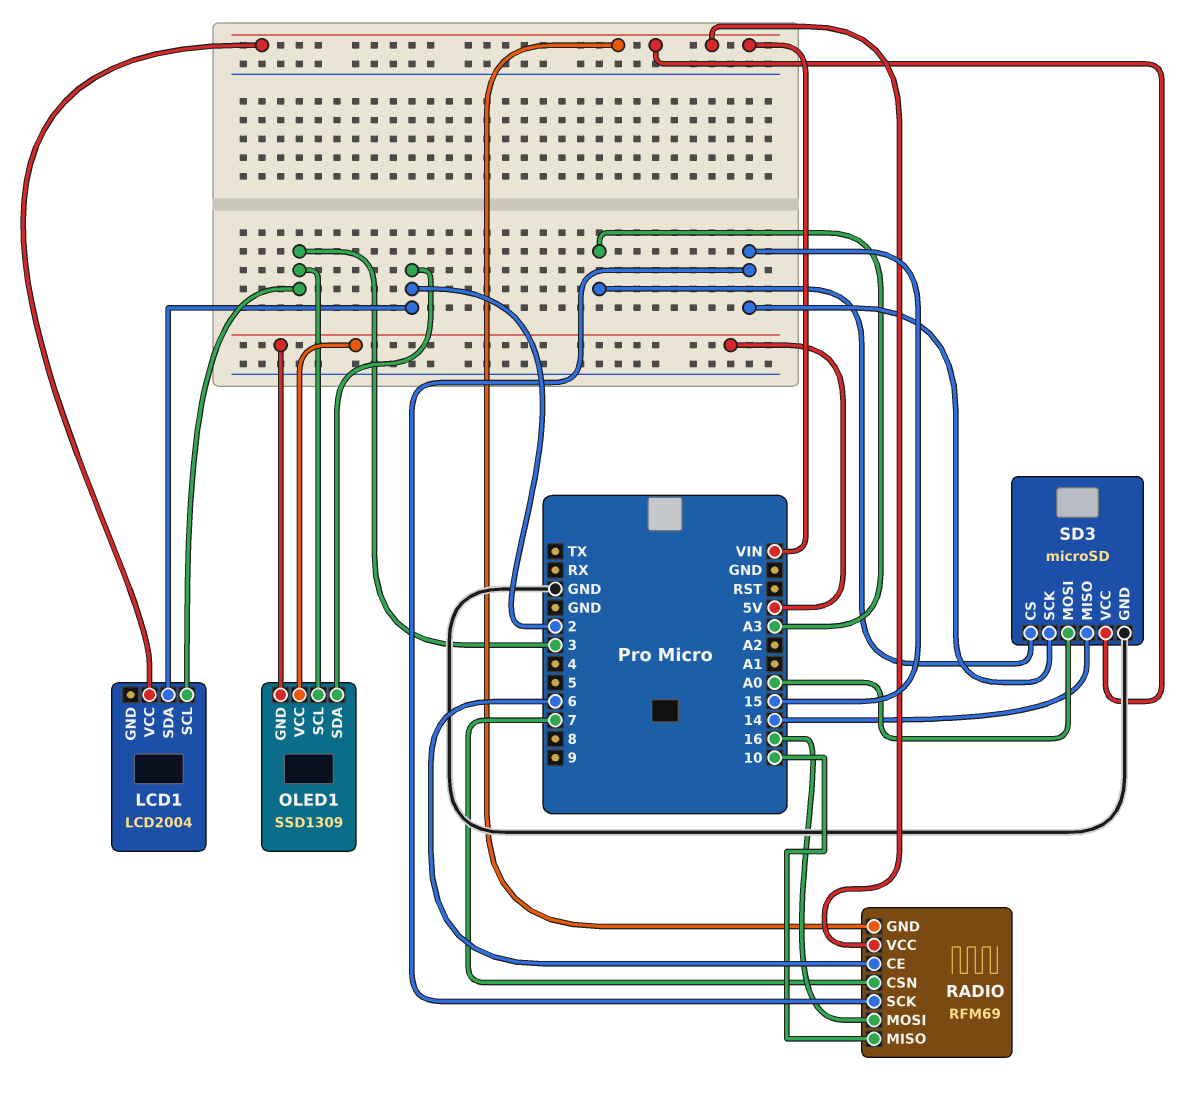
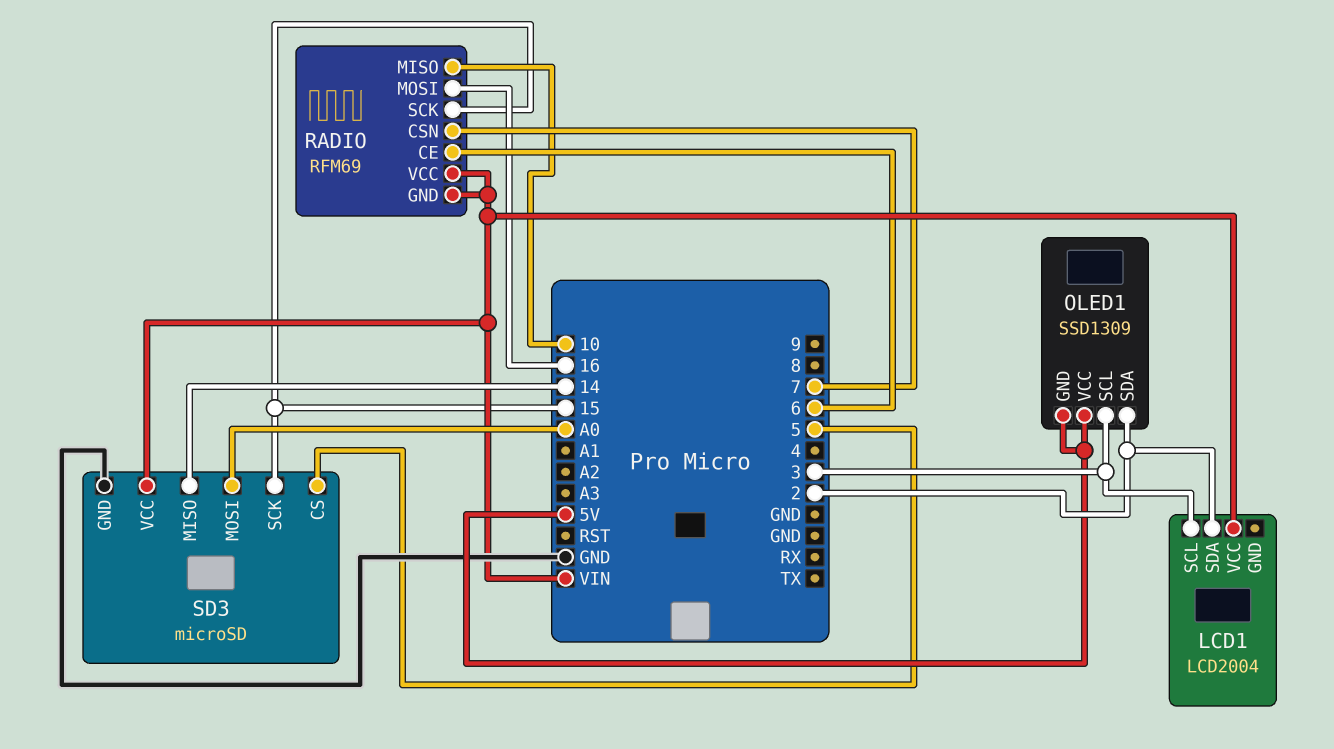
SD3 pin CS: A3 -> 5

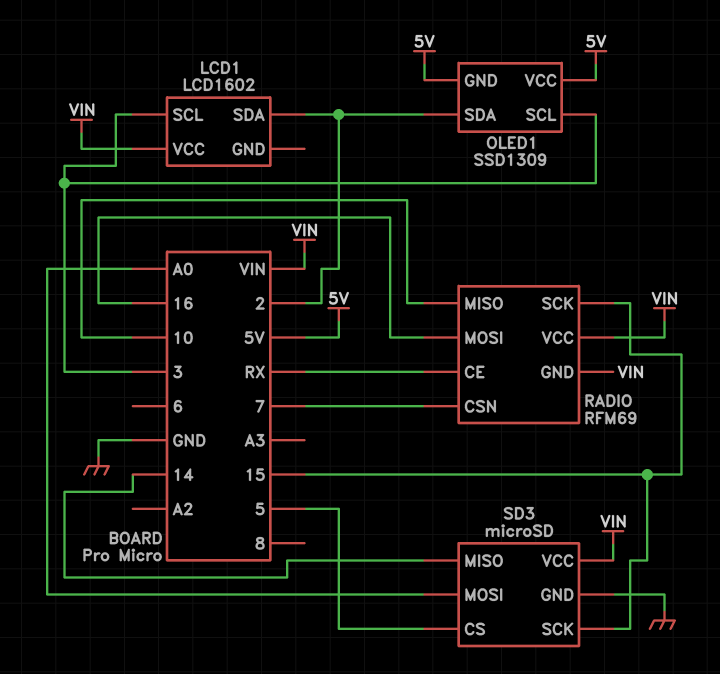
LCD1: LCD2004 -> LCD1602
RADIO pin CE: 6 -> RX

